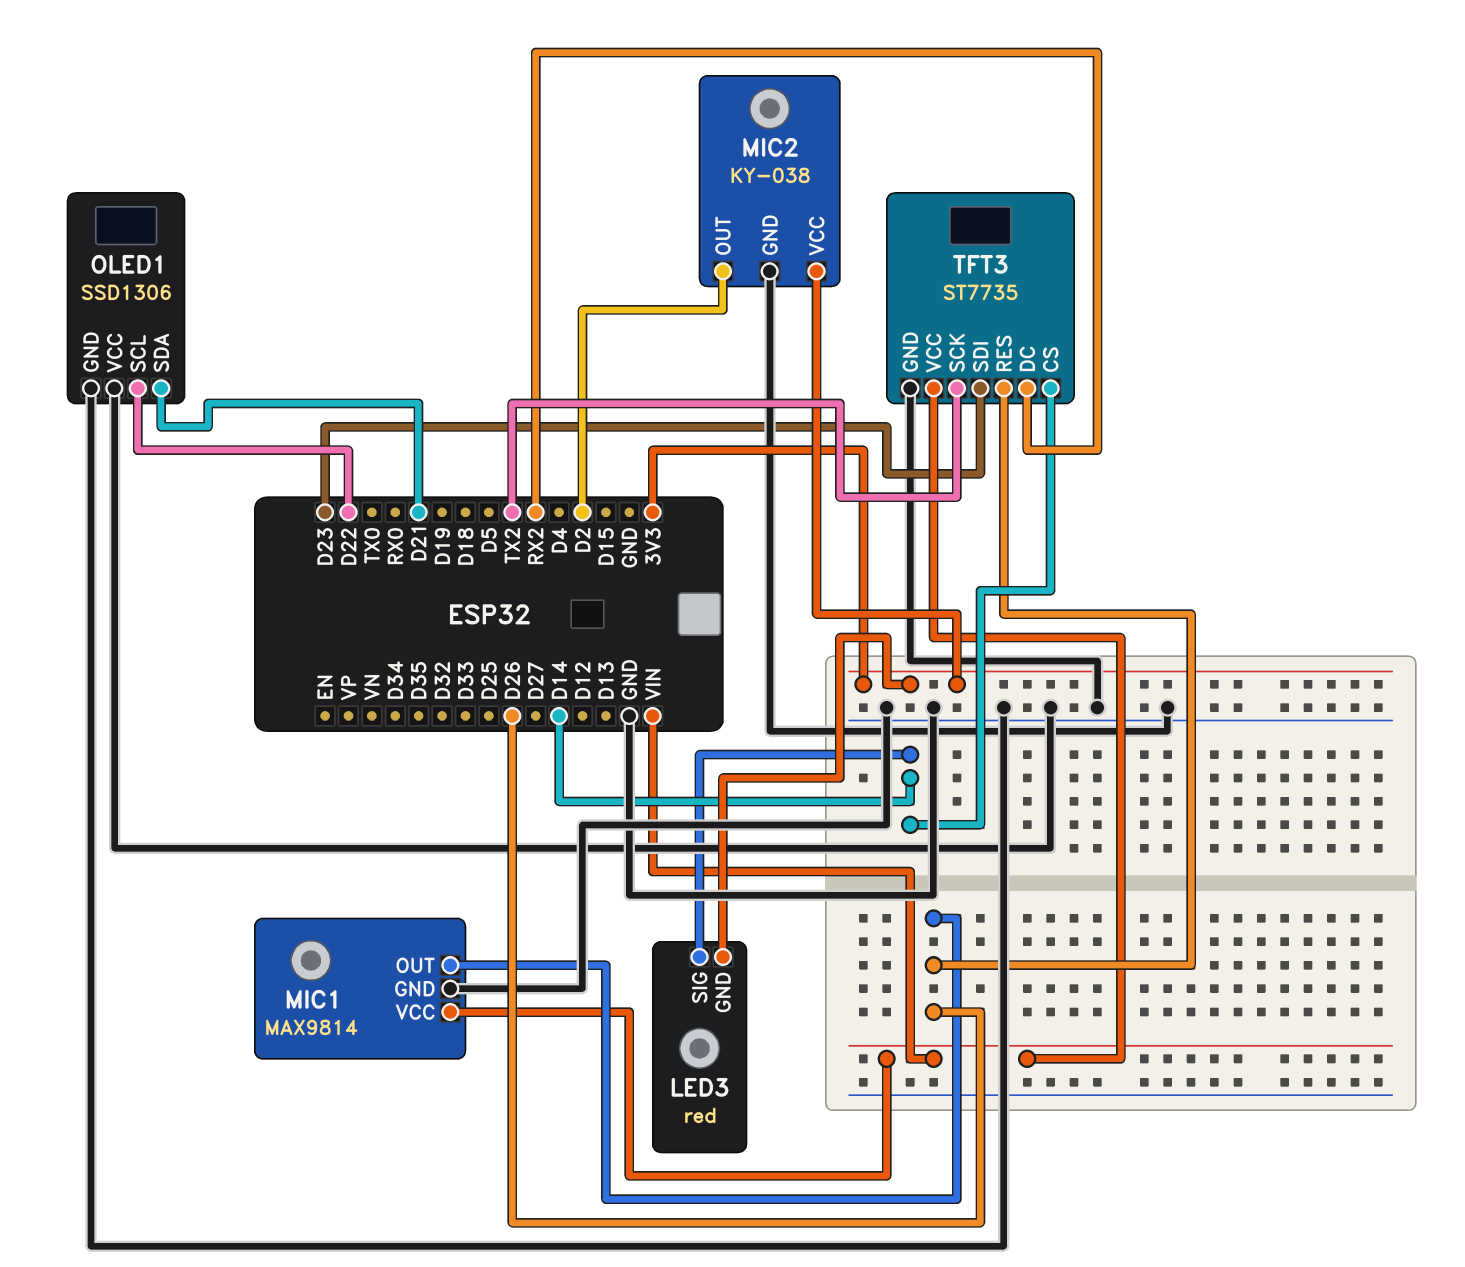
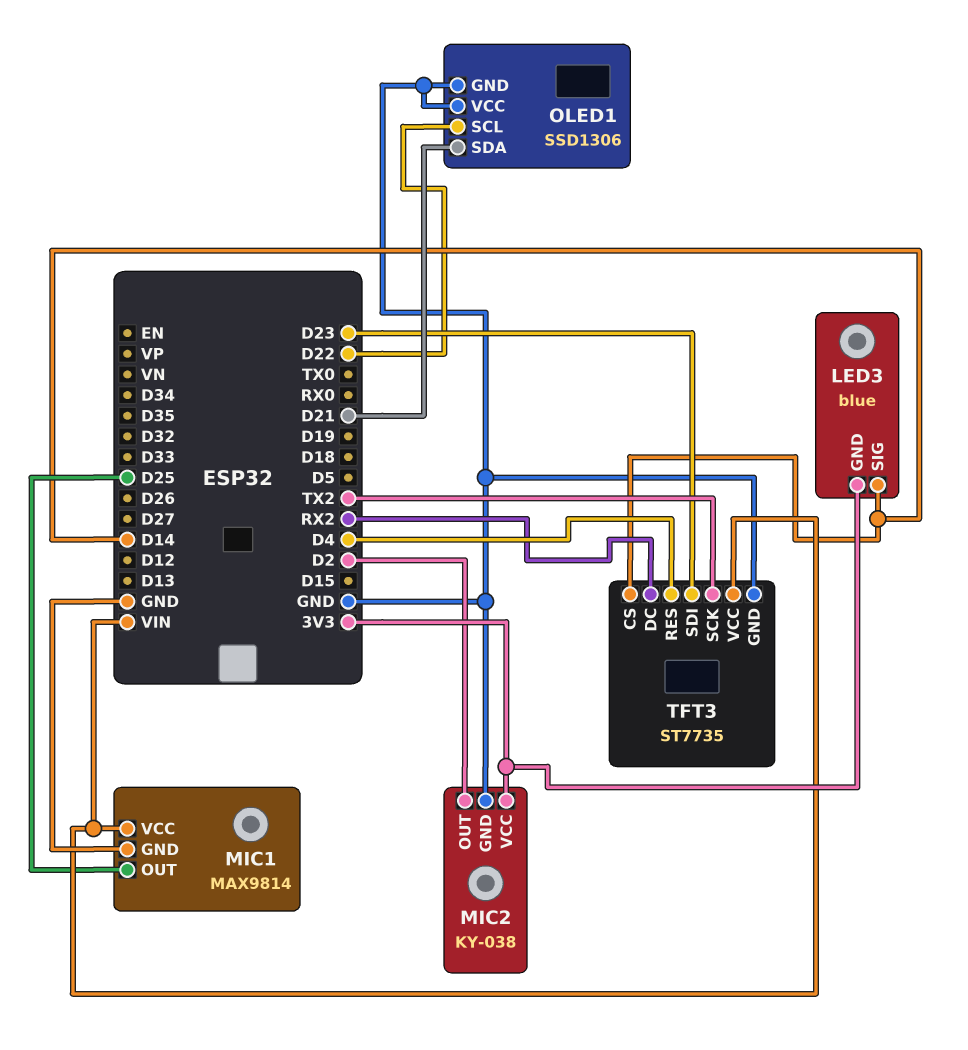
LED3: red -> blue
MIC1 pin OUT: D26 -> D25
TFT3 pin RES: D26 -> D4

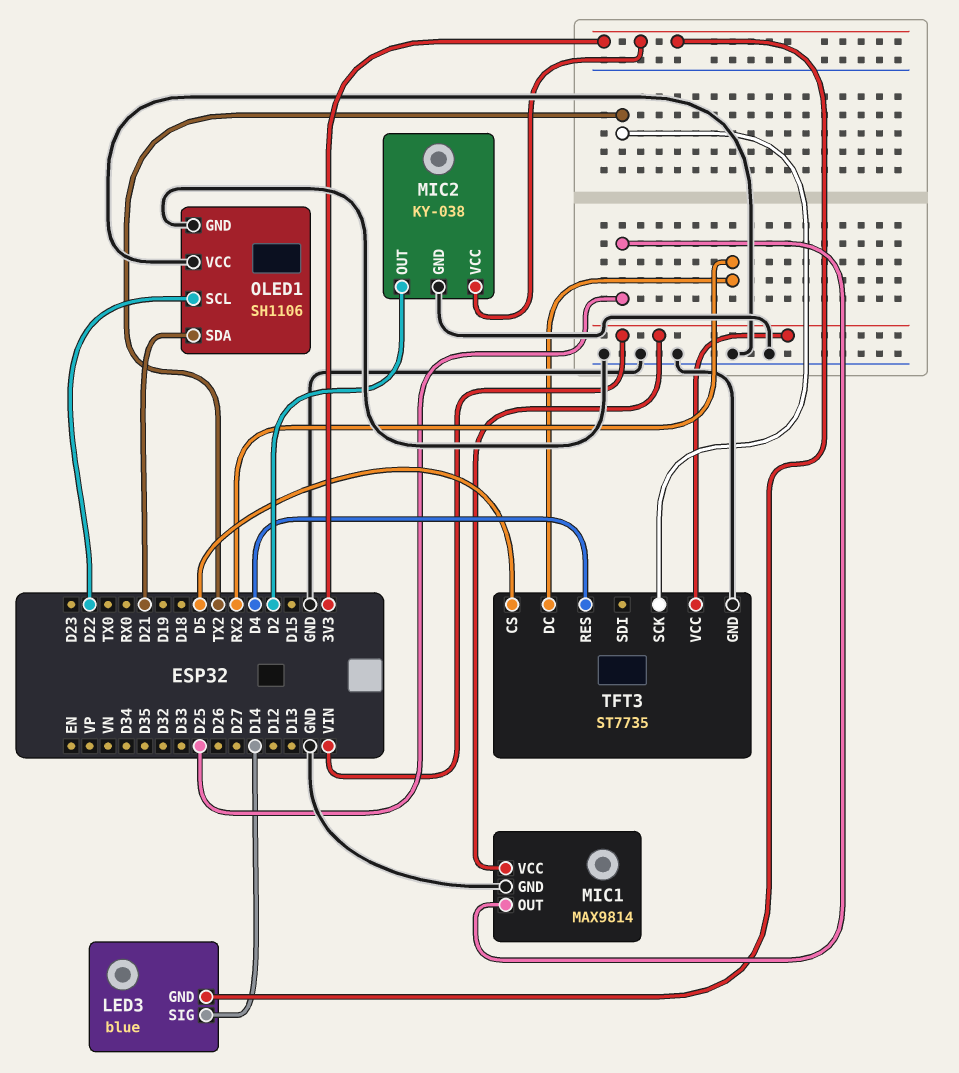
OLED1: SSD1306 -> SH1106
TFT3 pin CS: D14 -> D5
TFT3 pin SDI: D23 -> none

